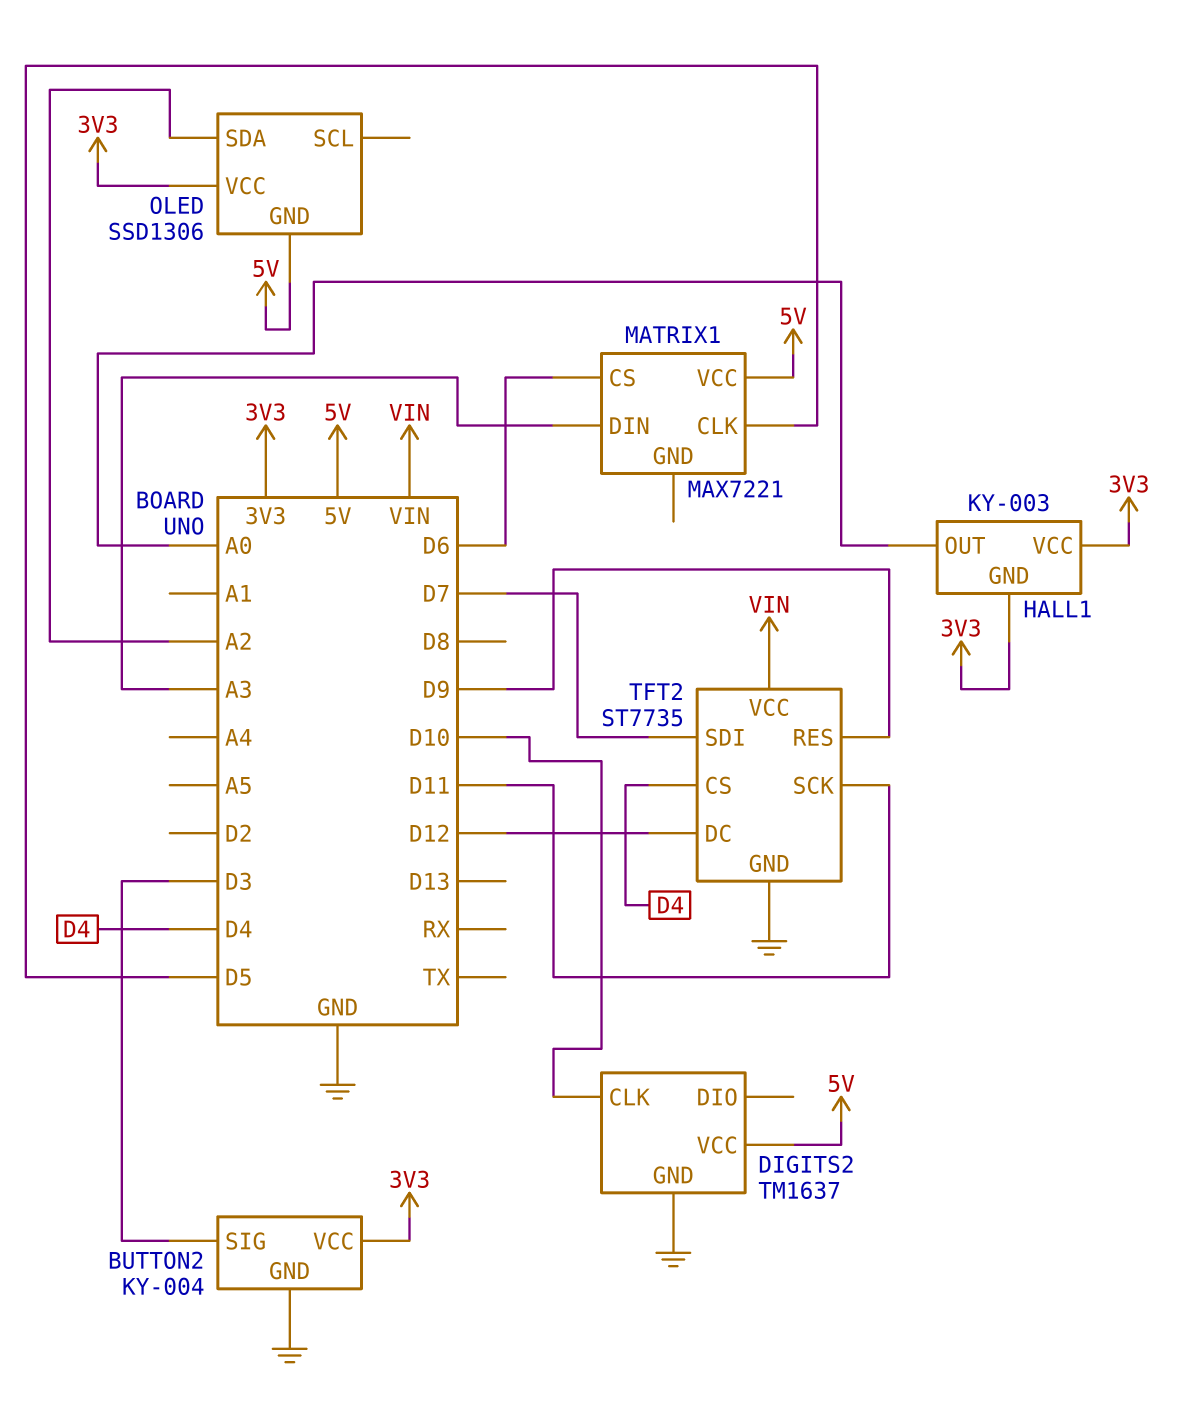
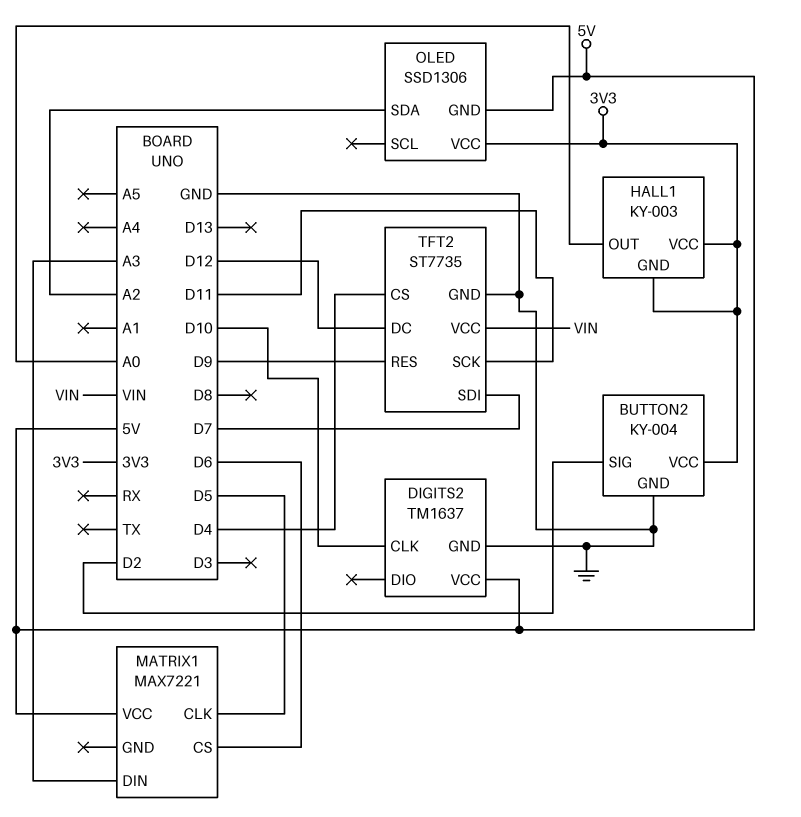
BUTTON2 pin SIG: D3 -> D2

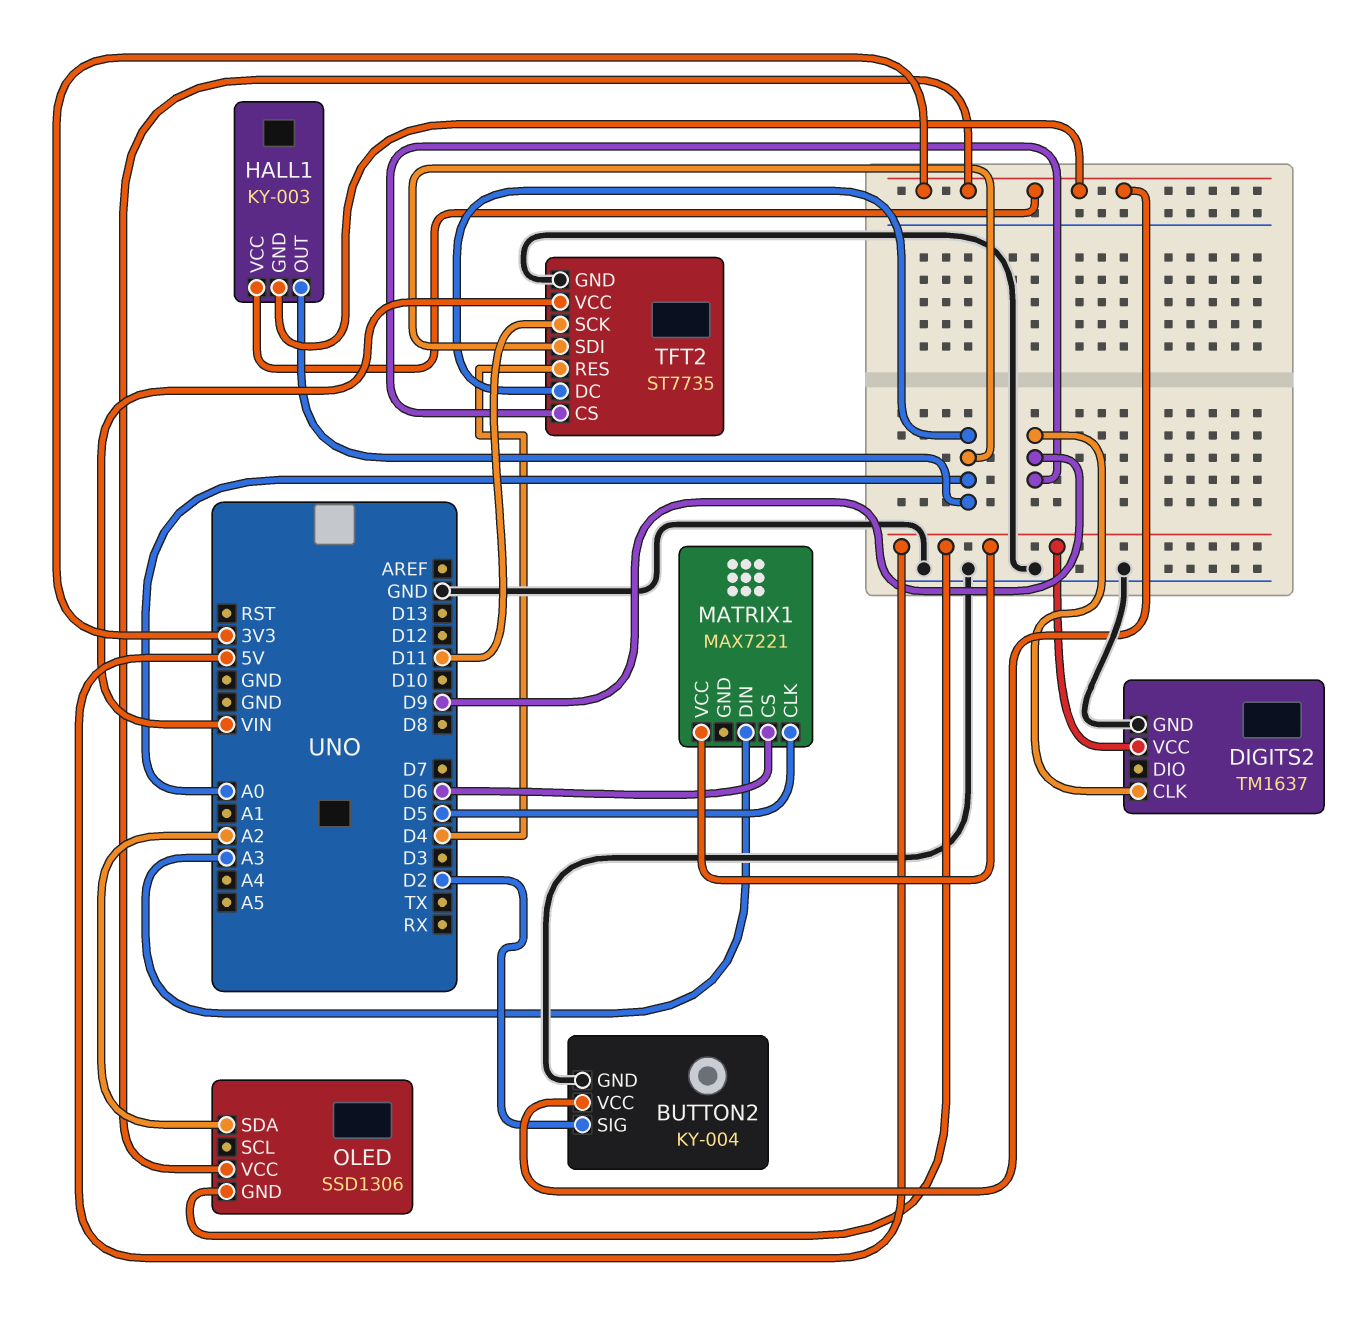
DIGITS2 pin CLK: D10 -> D9
TFT2 pin CS: D4 -> D9
TFT2 pin DC: D12 -> A0
TFT2 pin RES: D9 -> D4
TFT2 pin SDI: D7 -> A0

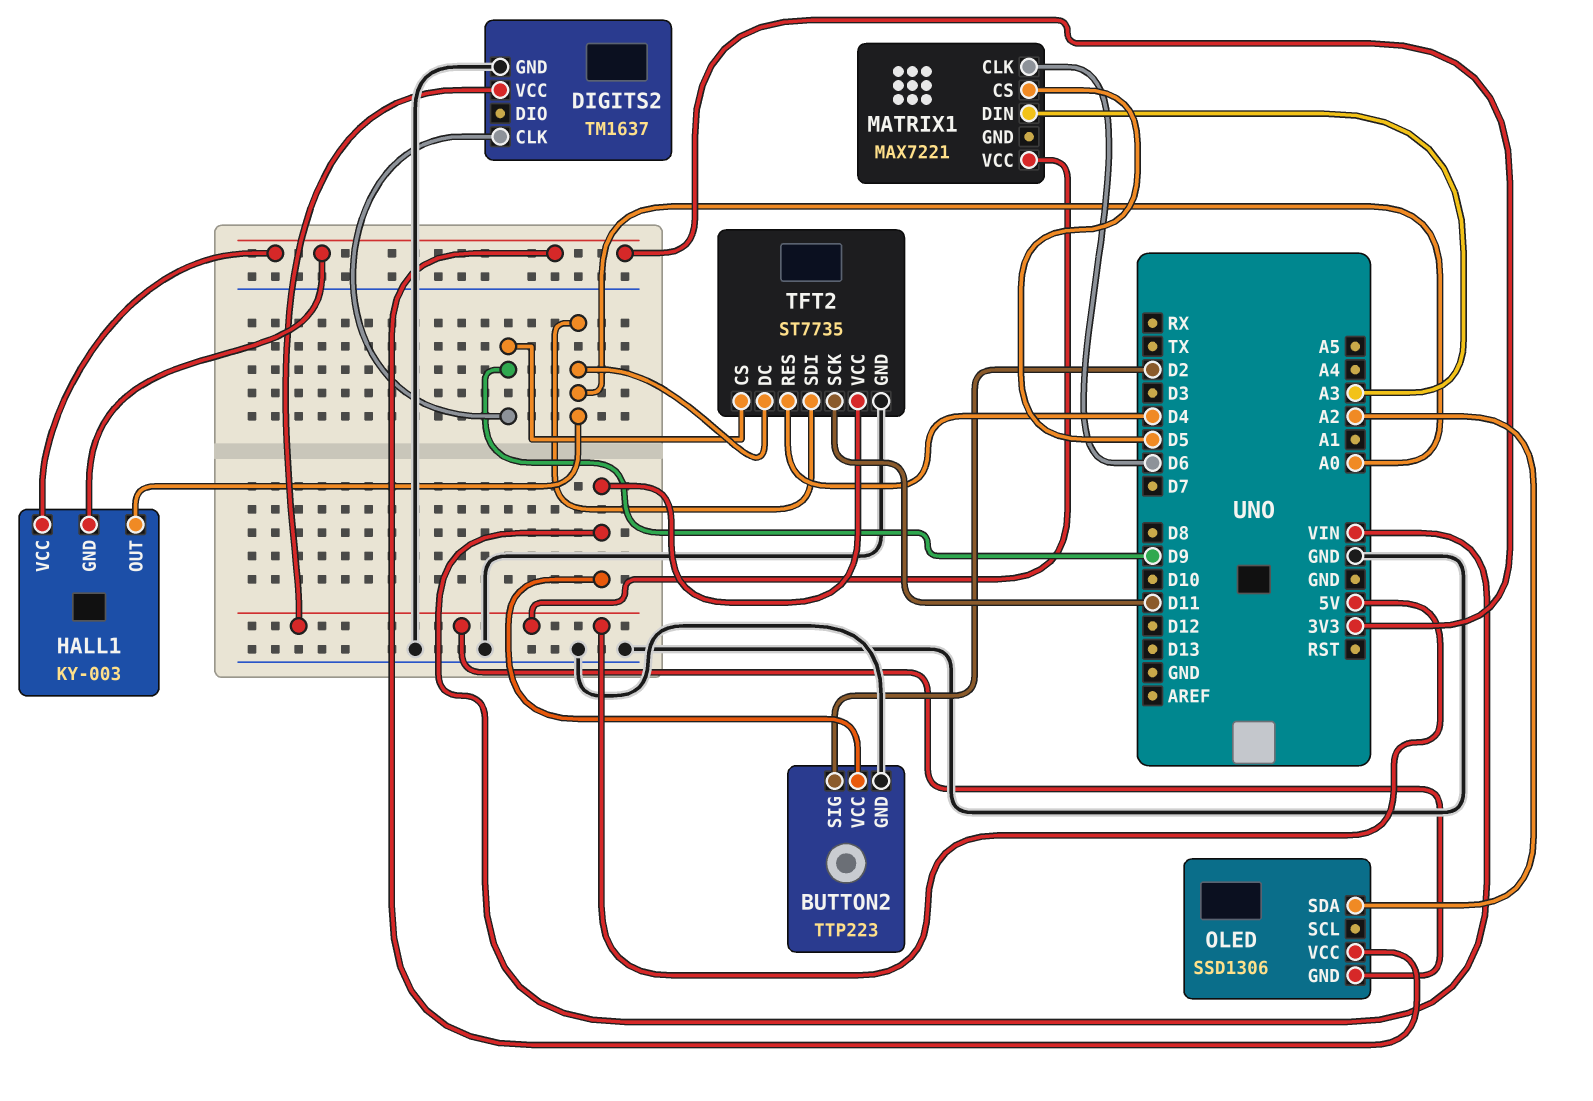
BUTTON2: KY-004 -> TTP223
BUTTON2 pin VCC: 3V3 -> VIN
MATRIX1 pin CLK: D5 -> D6
MATRIX1 pin CS: D6 -> D5

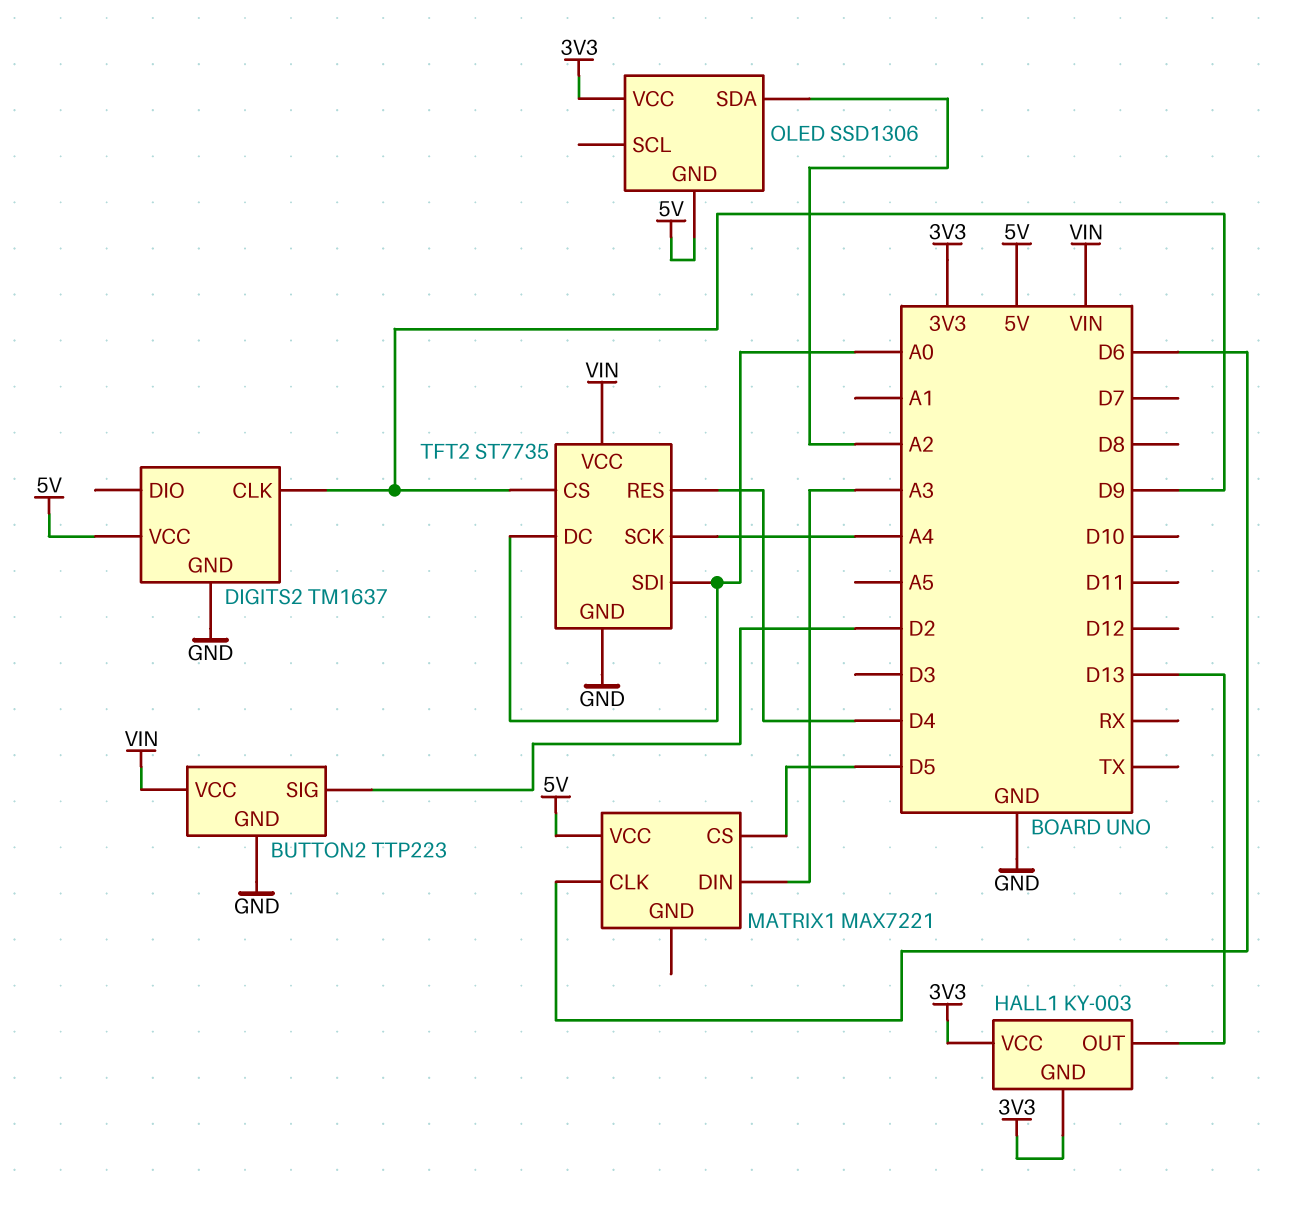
HALL1 pin OUT: A0 -> D13
TFT2 pin SCK: D11 -> A4

